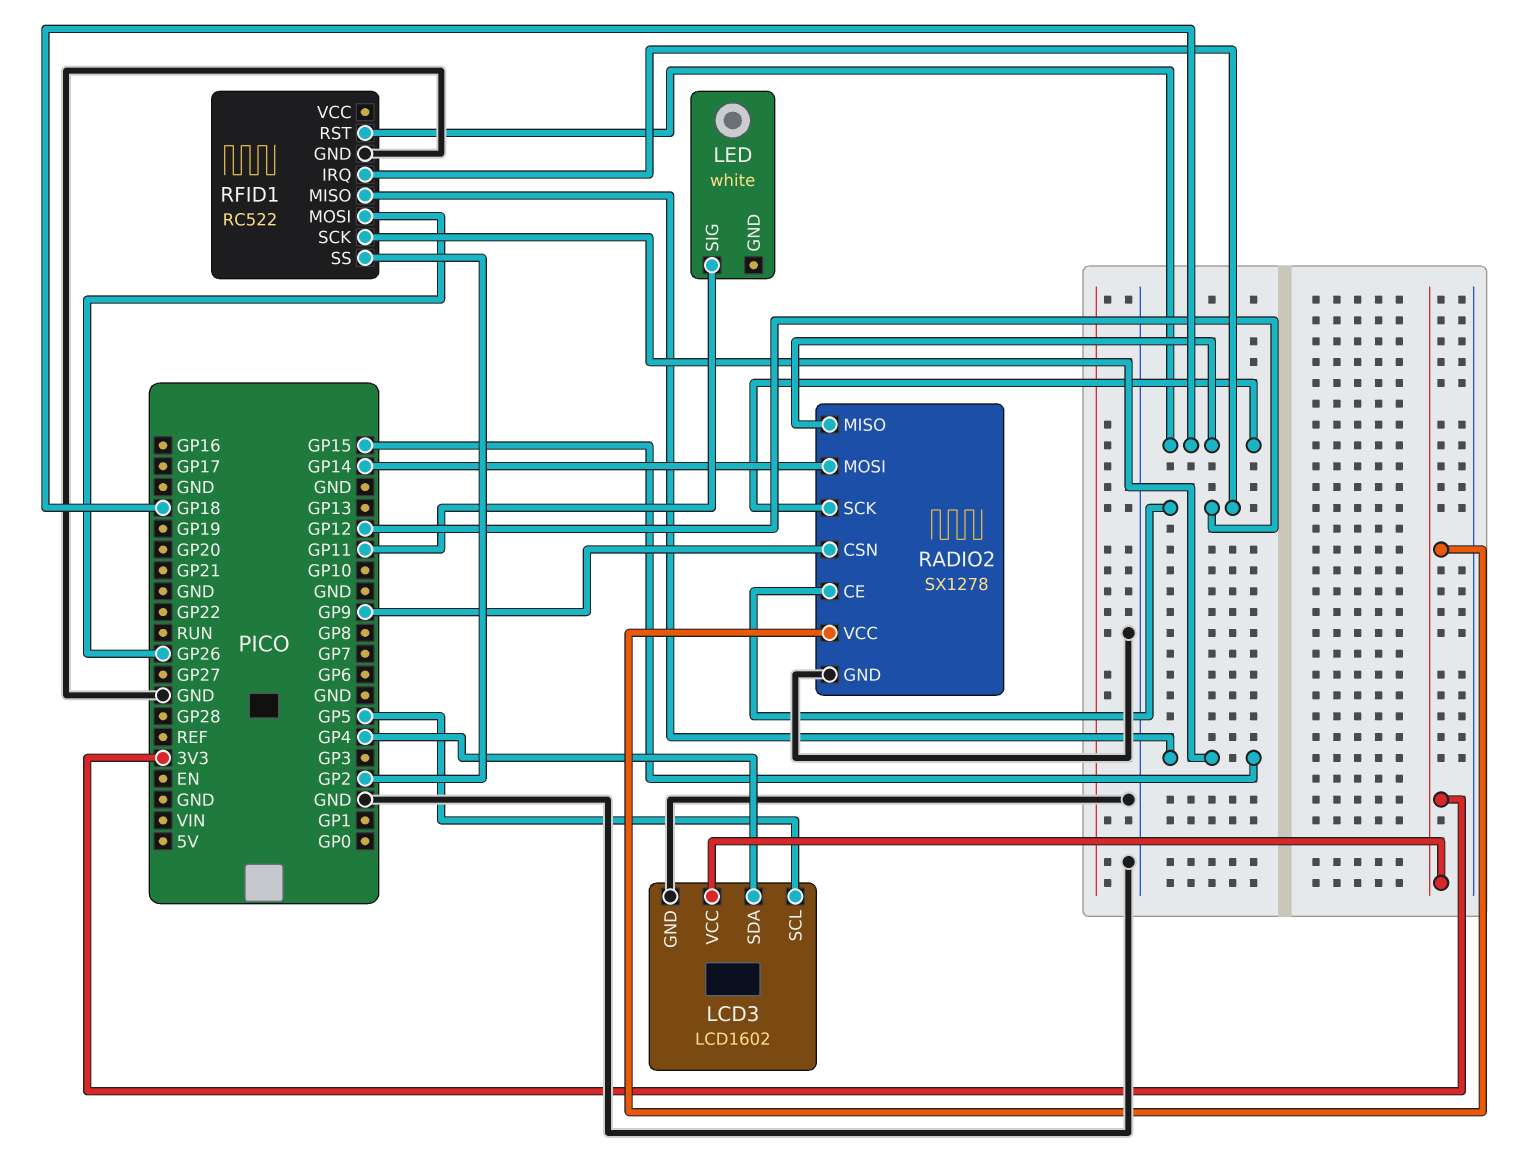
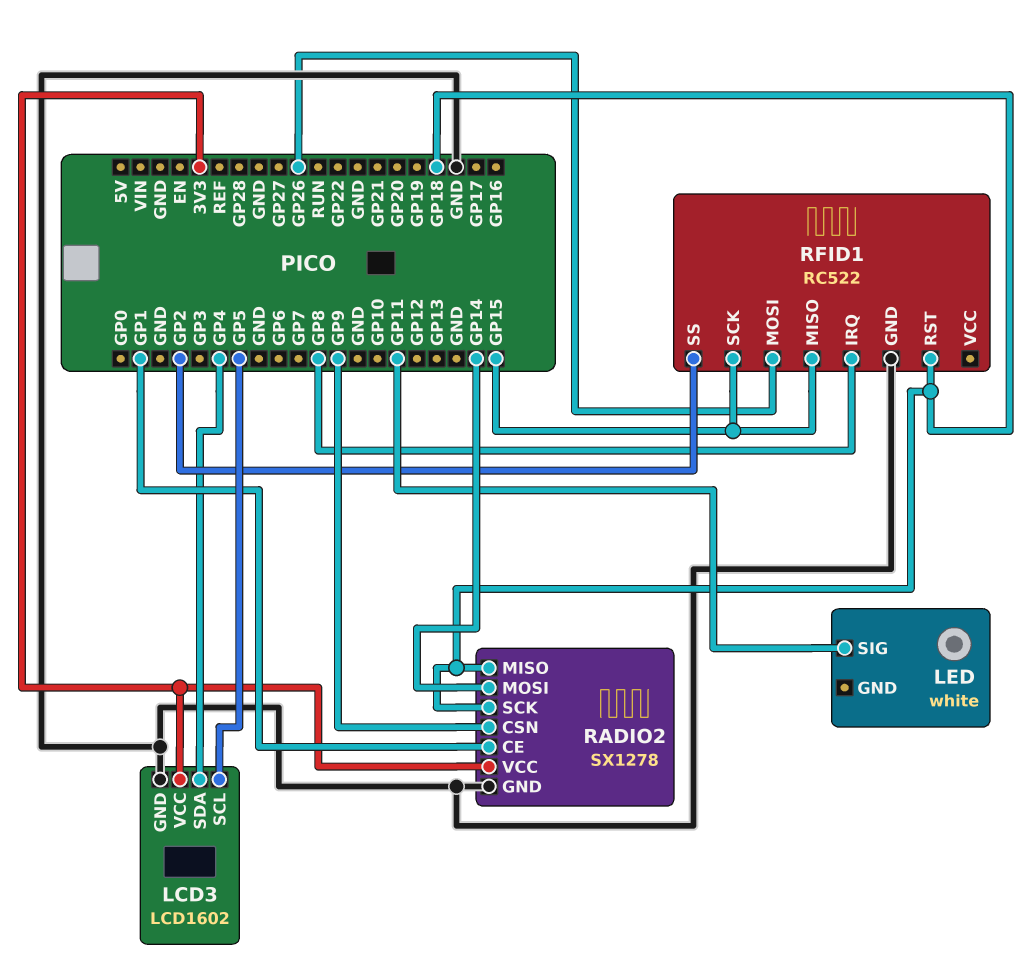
RADIO2 pin CE: GP12 -> GP1
RFID1 pin IRQ: GP12 -> GP8

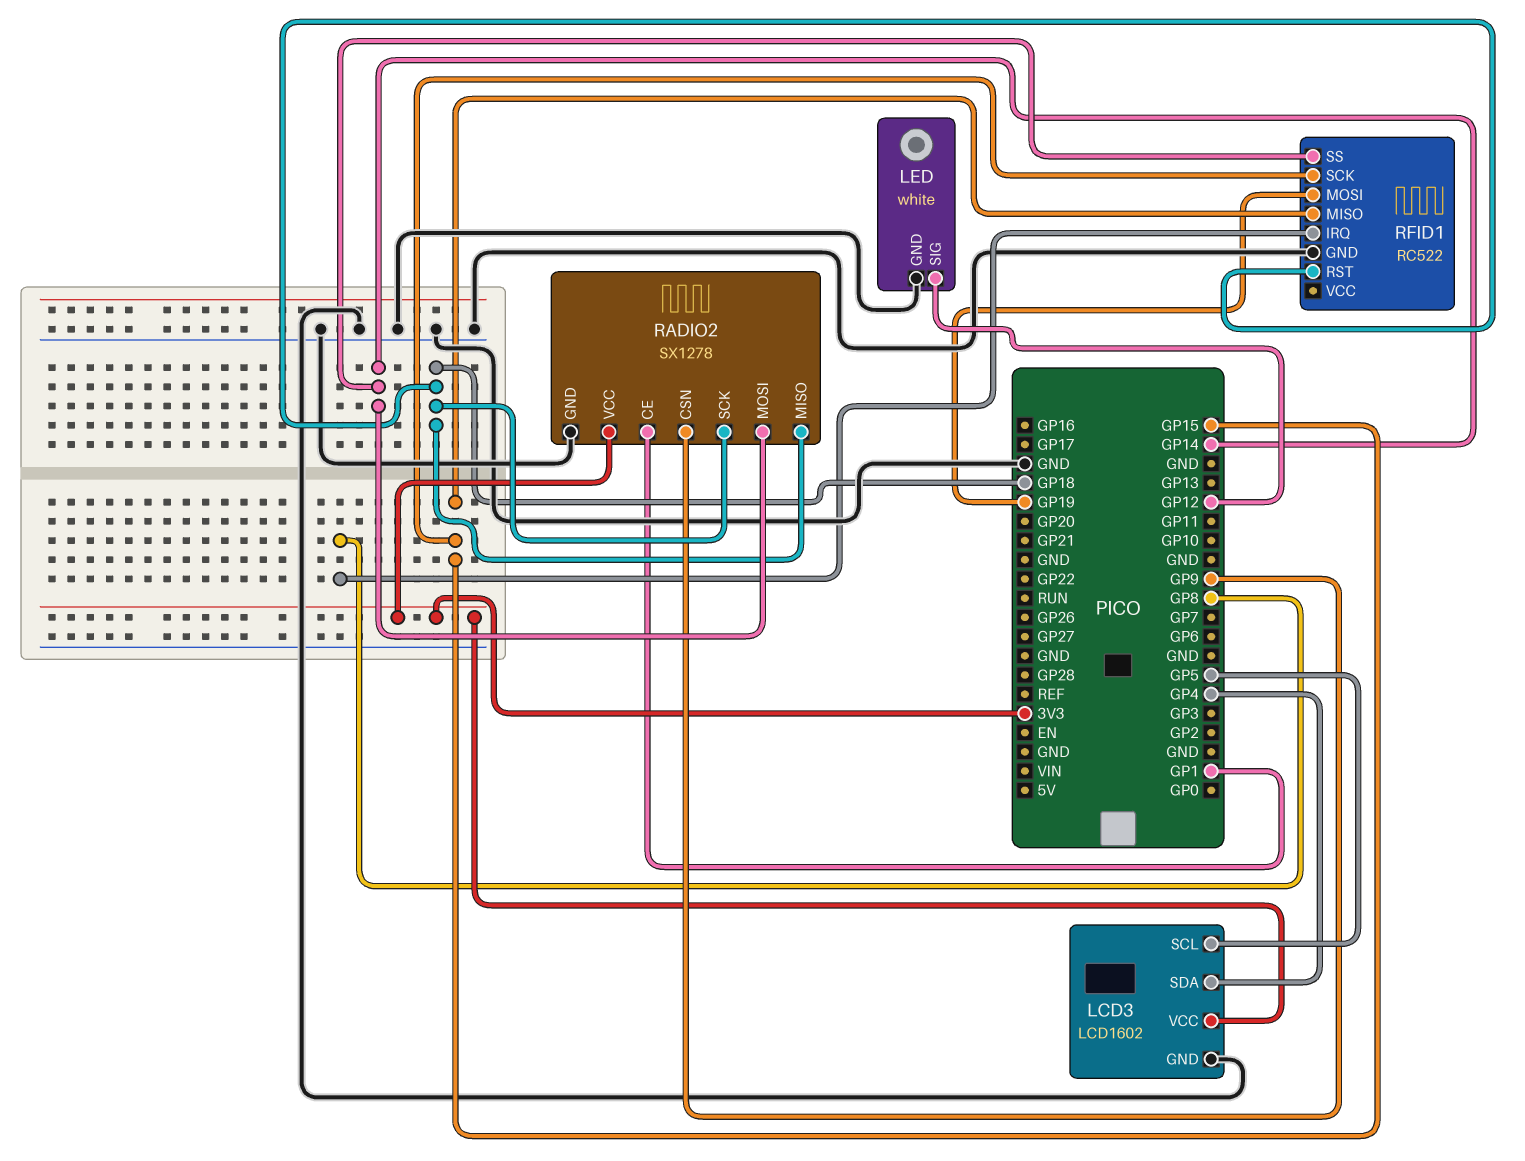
LED pin GND: none -> GND
LED pin SIG: GP11 -> GP12
RFID1 pin MOSI: GP26 -> GP19
RFID1 pin SS: GP2 -> GP14

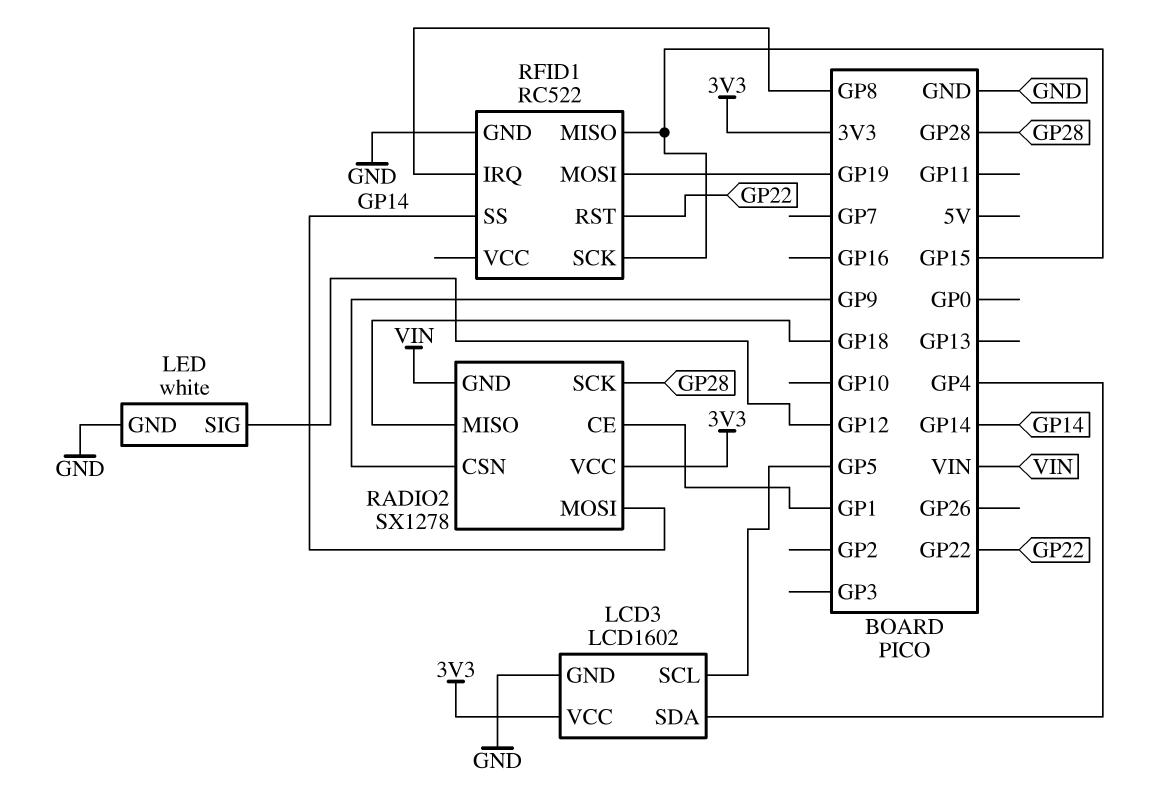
RADIO2 pin GND: GND -> VIN
RADIO2 pin SCK: GP18 -> GP28
RFID1 pin RST: GP18 -> GP22

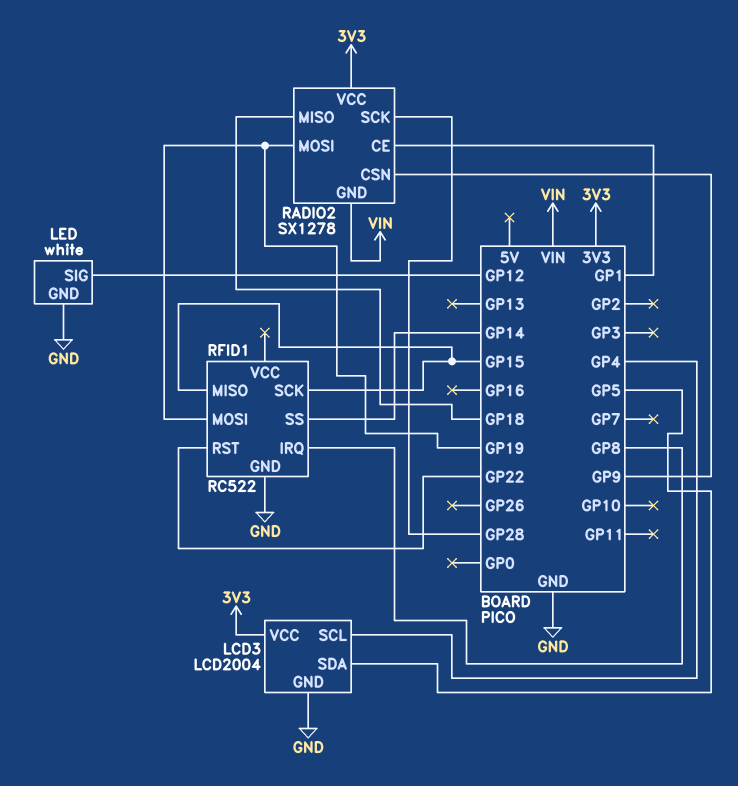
LCD3: LCD1602 -> LCD2004
LCD3 pin SCL: GP5 -> GP4
LCD3 pin SDA: GP4 -> GP5
RADIO2 pin MOSI: GP14 -> GP19

